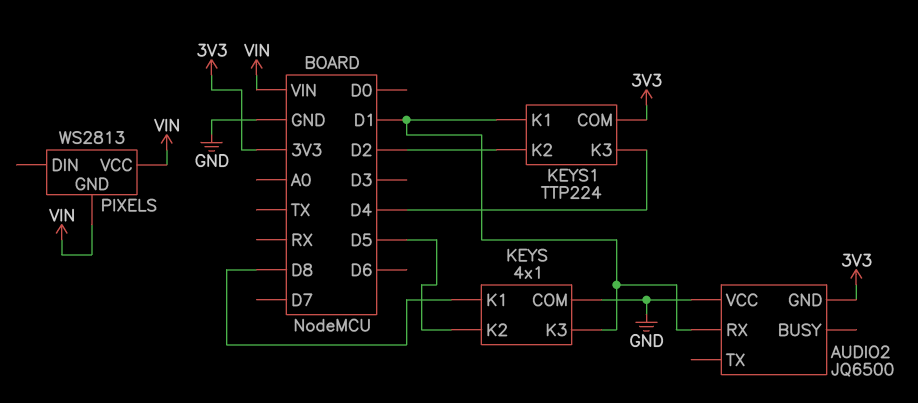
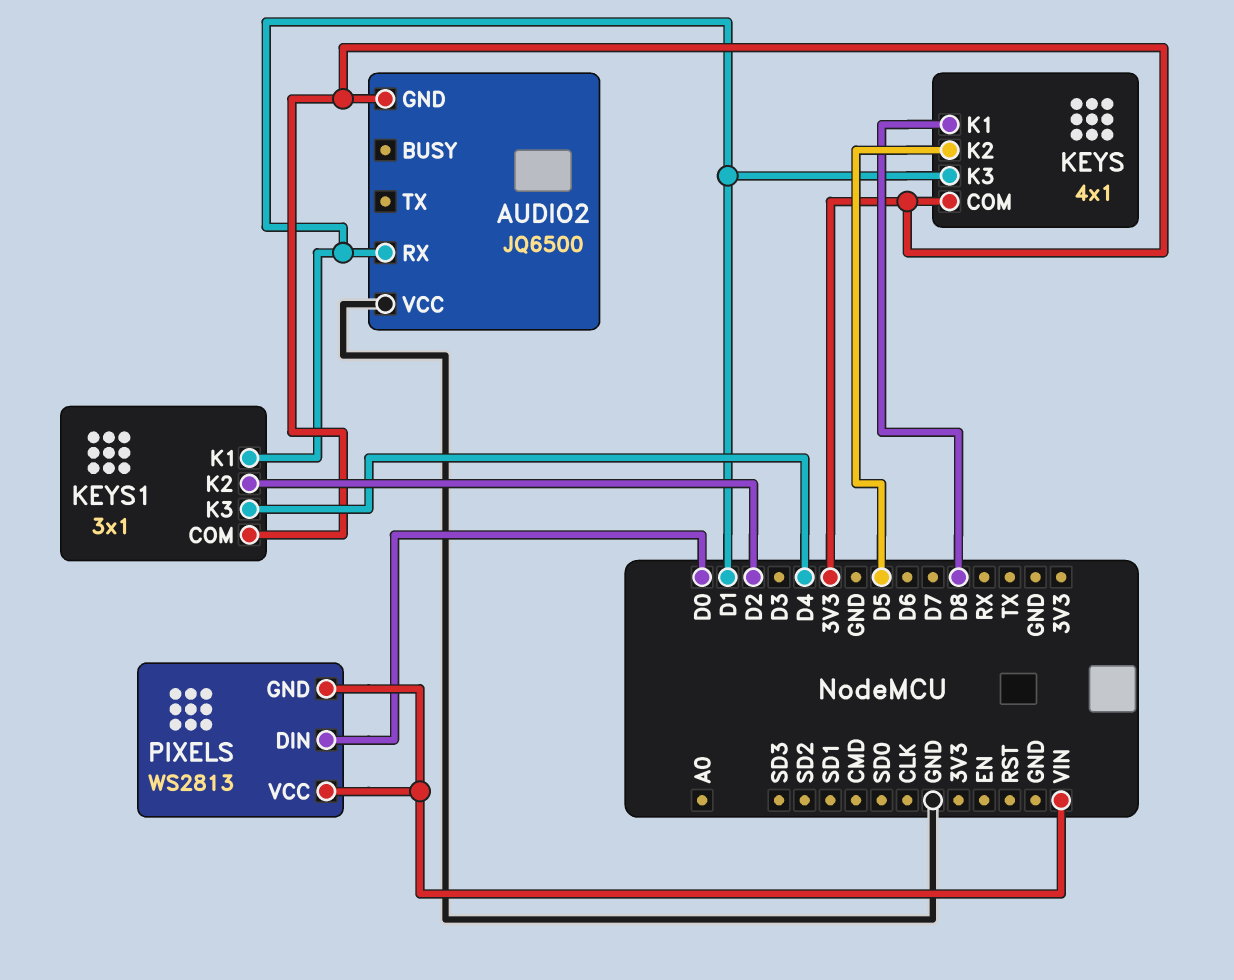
KEYS pin COM: GND -> 3V3
KEYS1: TTP224 -> 3x1
PIXELS pin DIN: none -> D0

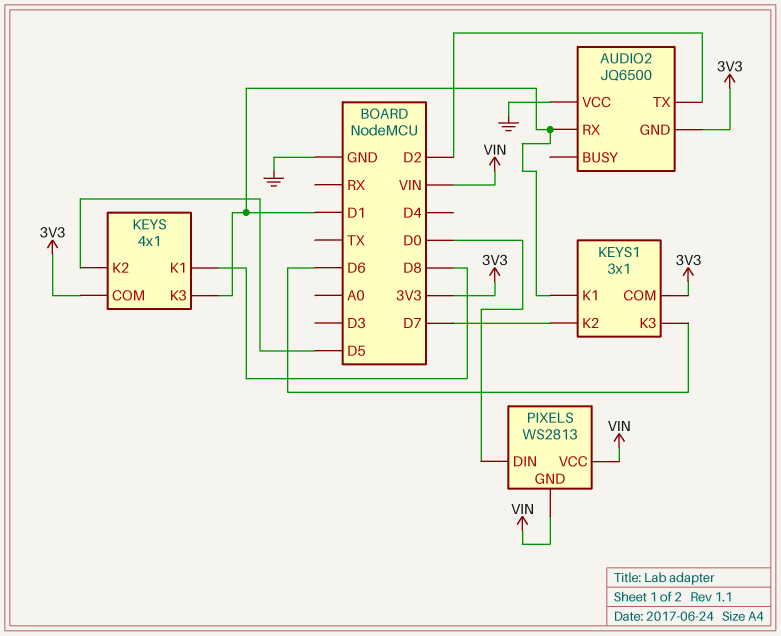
AUDIO2 pin TX: none -> D2
KEYS1 pin K2: D2 -> D7
KEYS1 pin K3: D4 -> D6

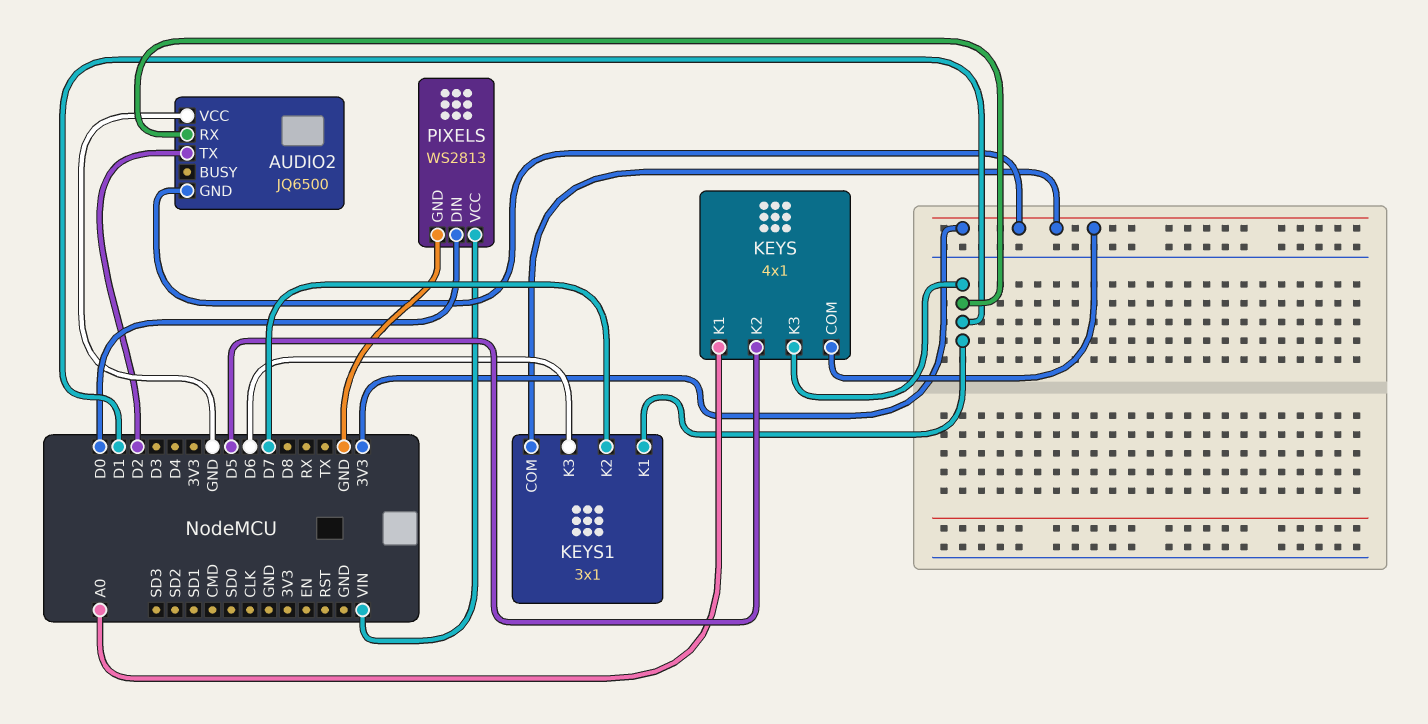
KEYS pin K1: D8 -> A0
PIXELS pin GND: VIN -> GND

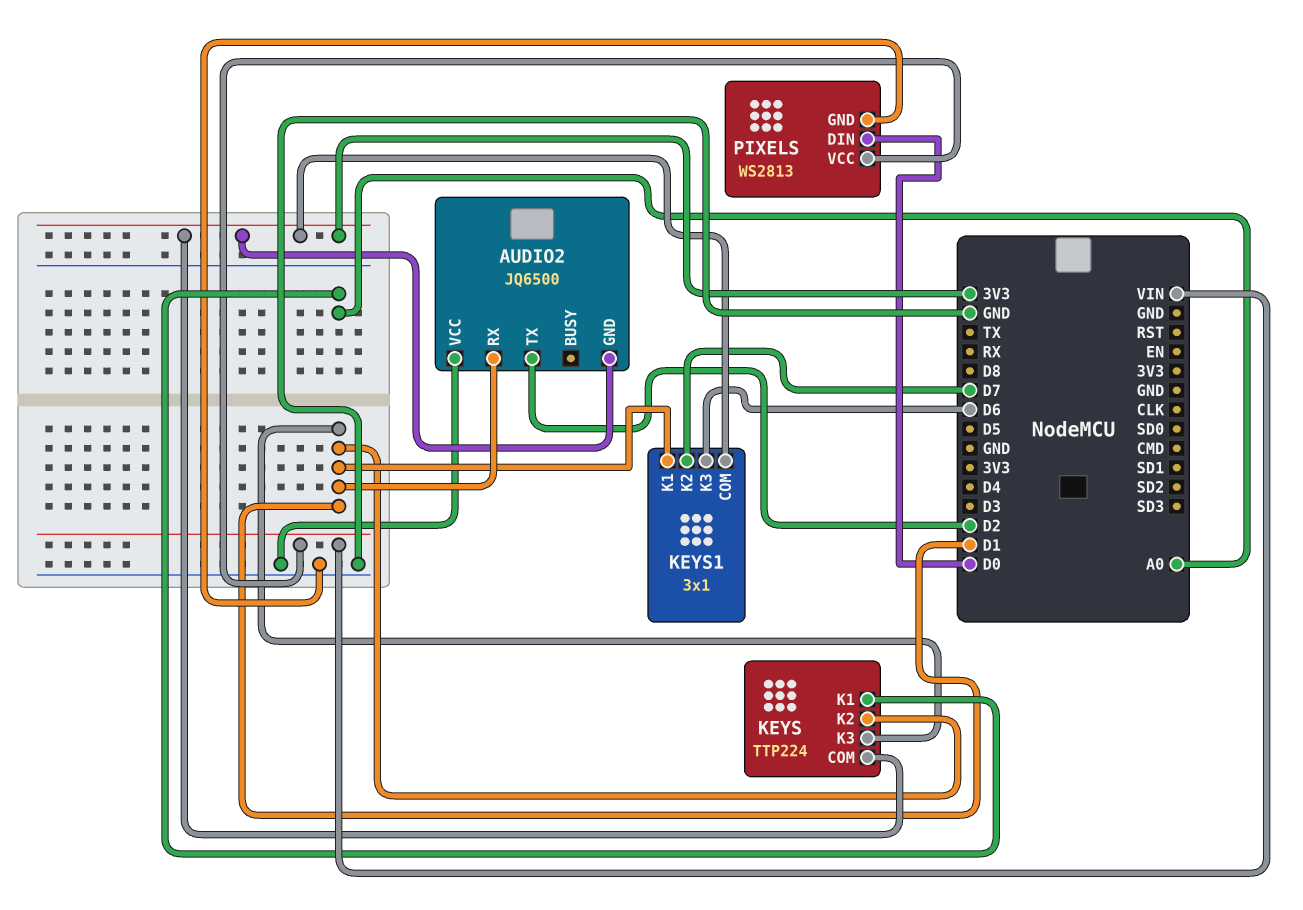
KEYS: 4x1 -> TTP224
KEYS pin K2: D5 -> D1

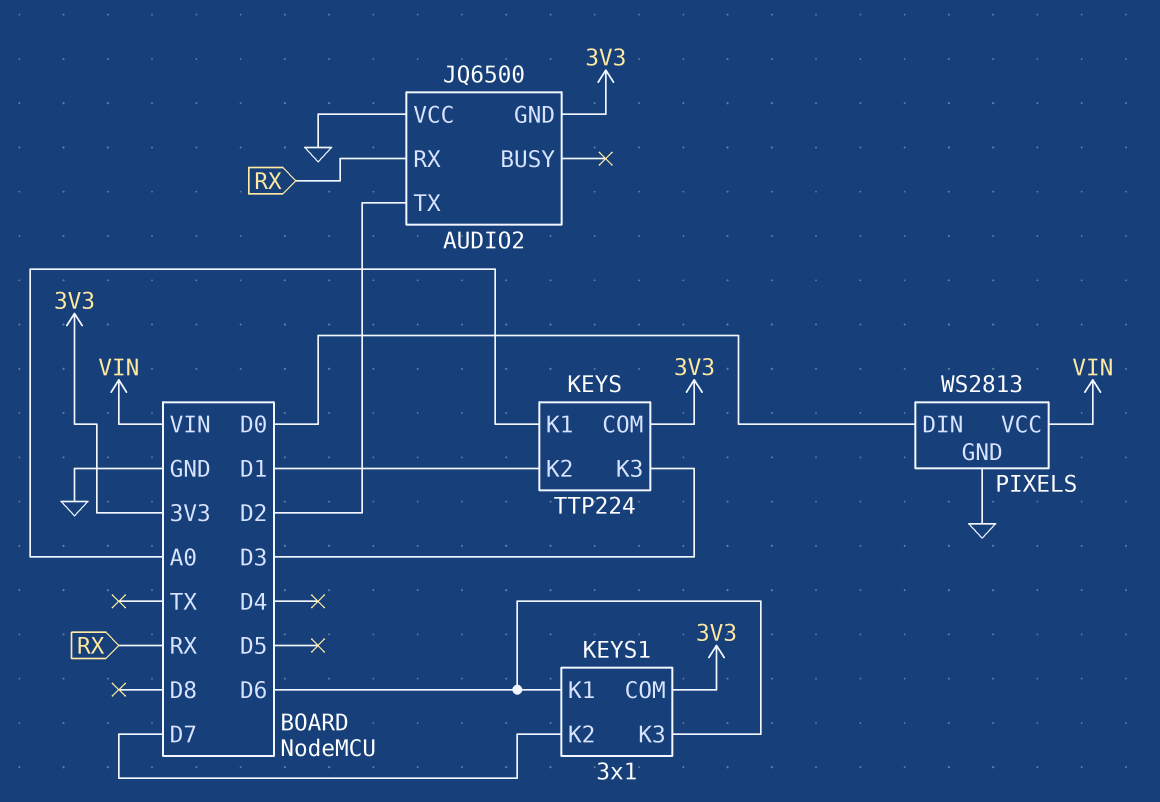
AUDIO2 pin RX: D1 -> RX
KEYS pin K3: D1 -> D3
KEYS1 pin K1: D1 -> D6

